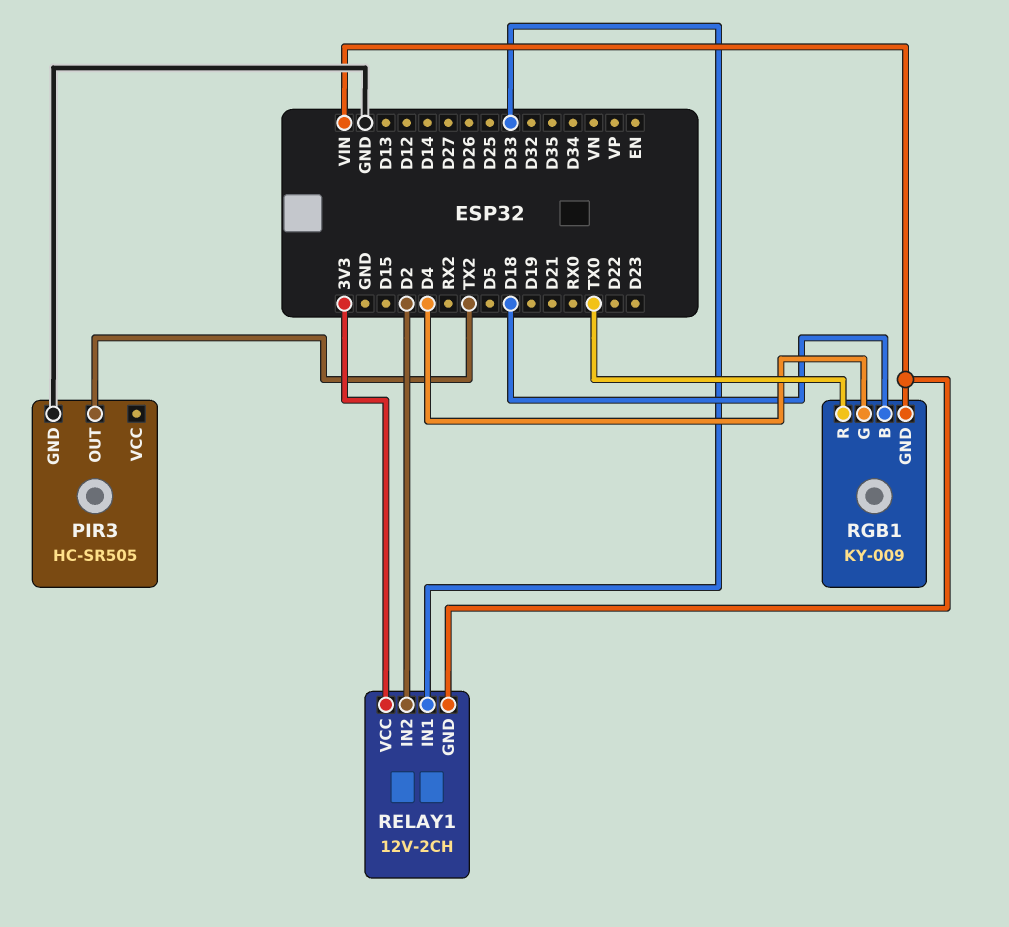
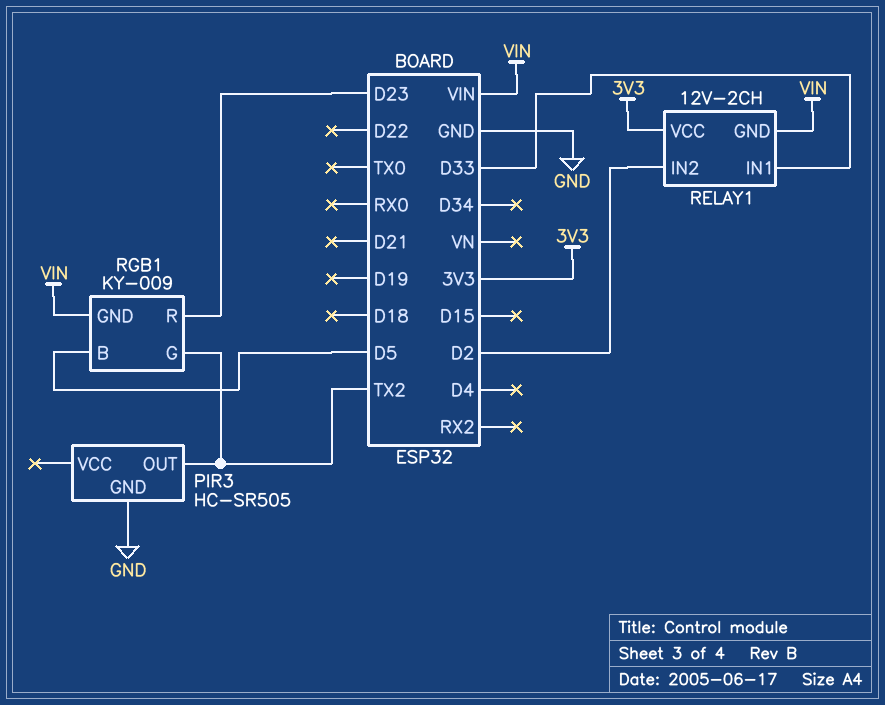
RGB1 pin B: D18 -> D5
RGB1 pin G: D4 -> TX2
RGB1 pin R: TX0 -> D23

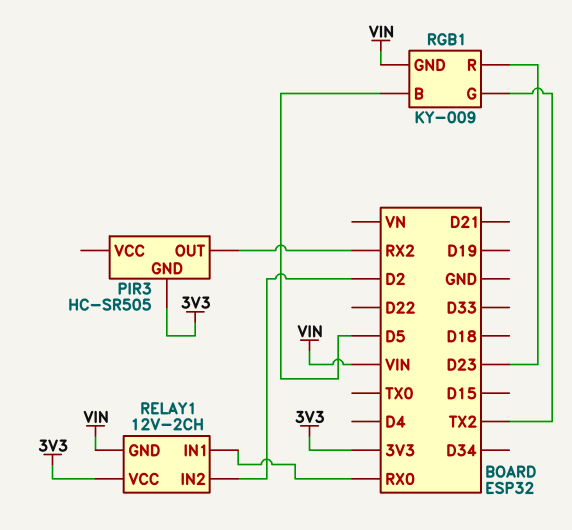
PIR3 pin GND: GND -> 3V3
PIR3 pin OUT: TX2 -> RX2
RELAY1 pin IN1: D33 -> RX0

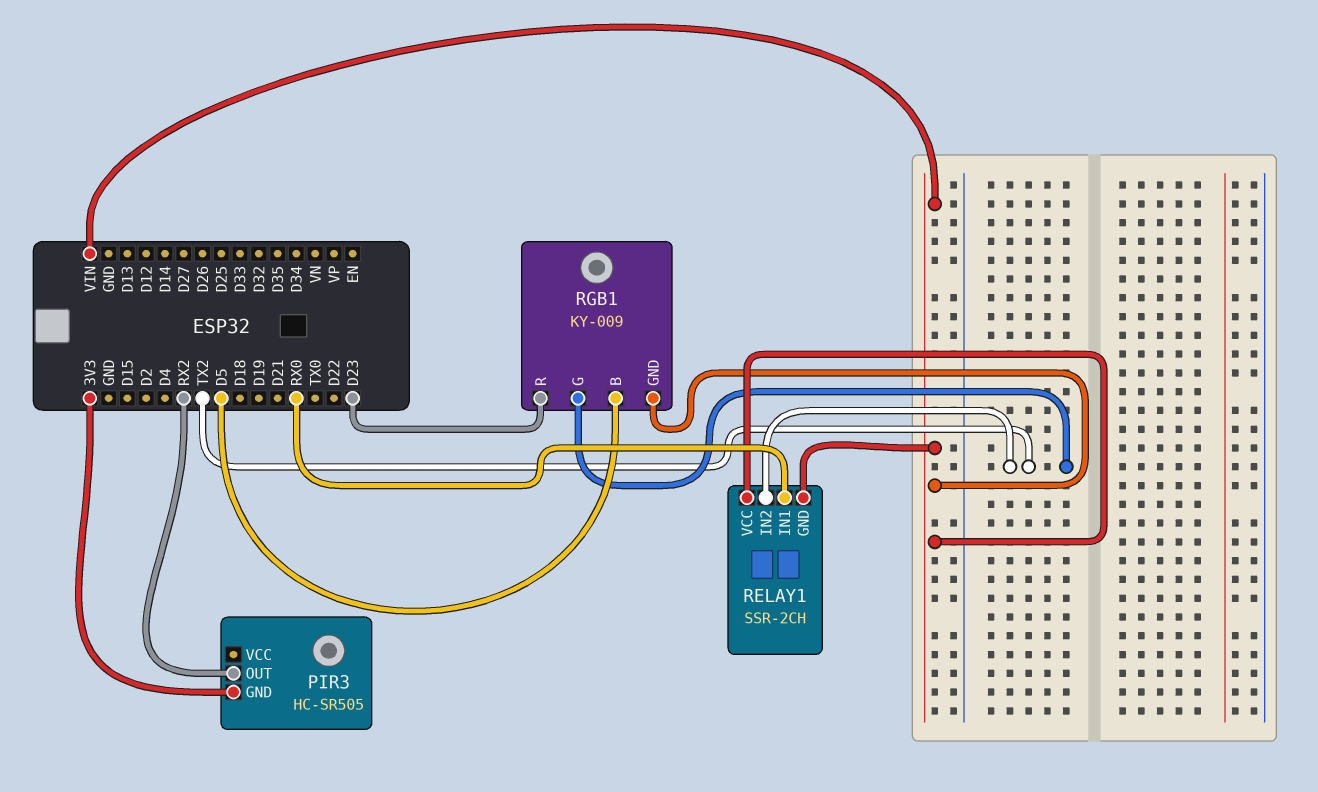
RELAY1: 12V-2CH -> SSR-2CH
RELAY1 pin IN2: D2 -> TX2
RELAY1 pin VCC: 3V3 -> VIN

